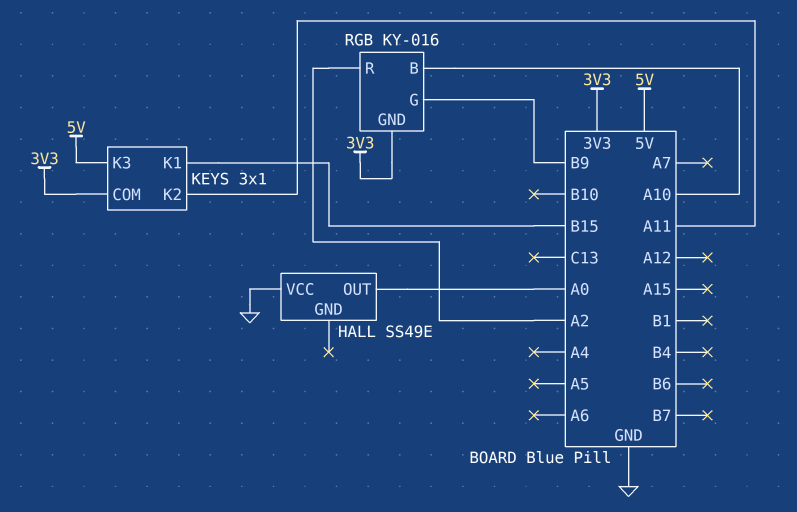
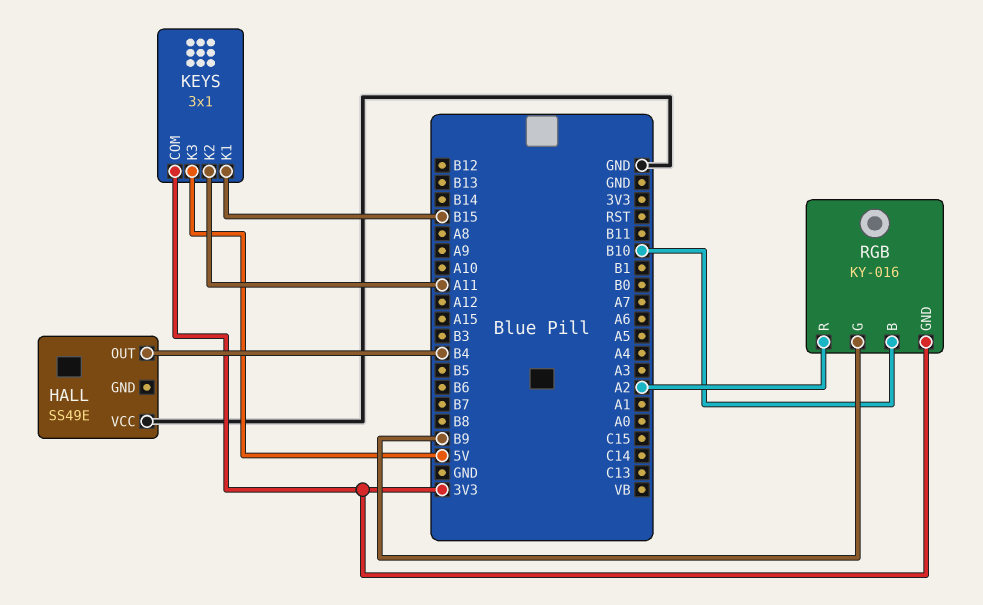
HALL pin OUT: A0 -> B4
RGB pin B: A10 -> B10

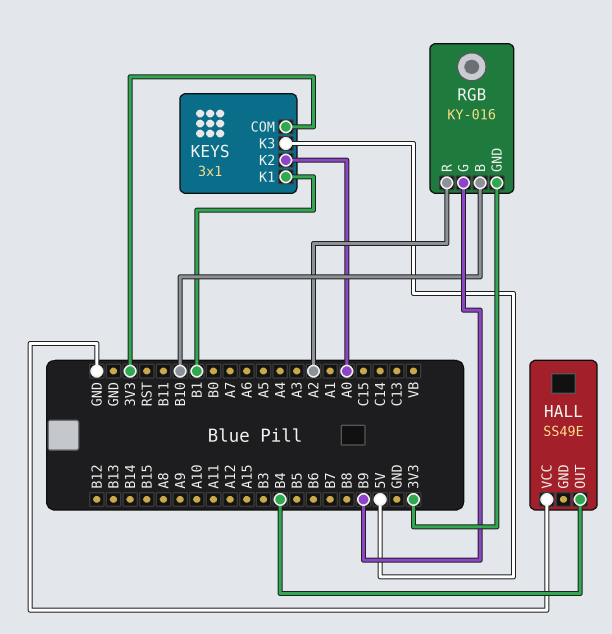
KEYS pin K1: B15 -> B1
KEYS pin K2: A11 -> A0

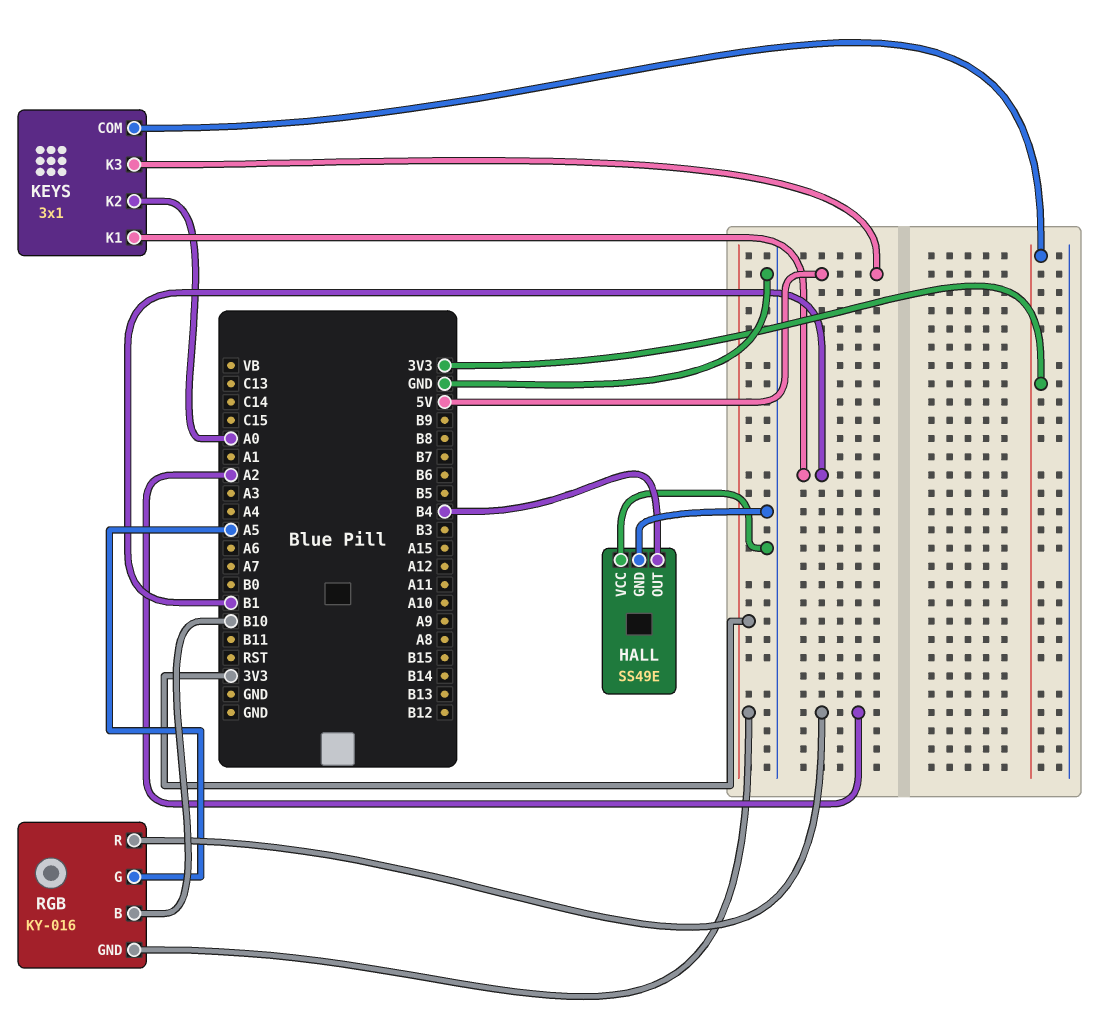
HALL pin GND: none -> GND
RGB pin G: B9 -> A5

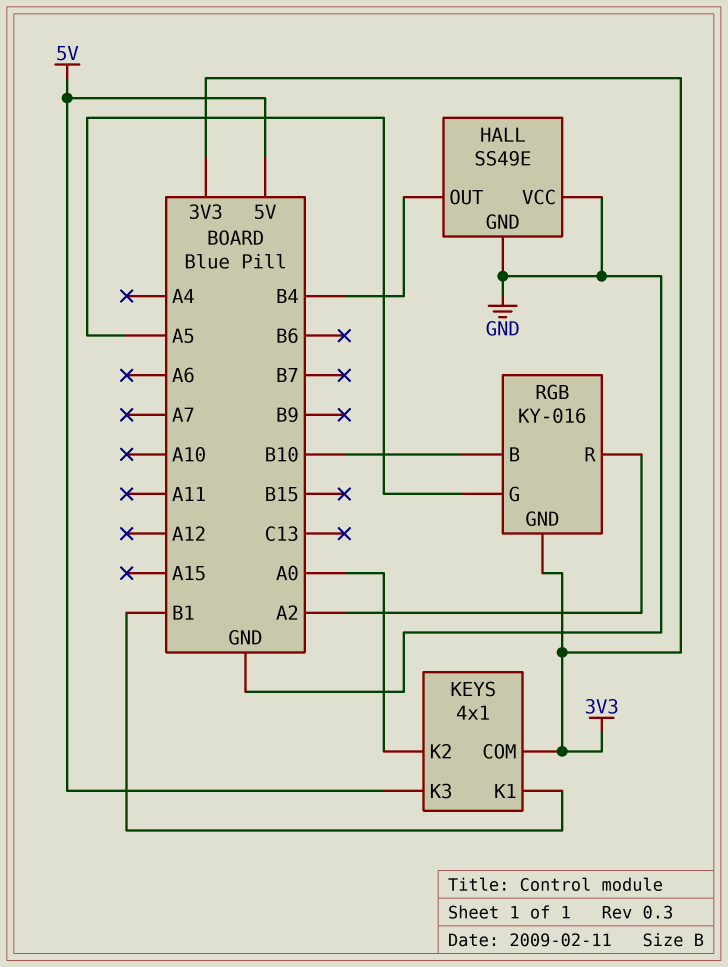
KEYS: 3x1 -> 4x1

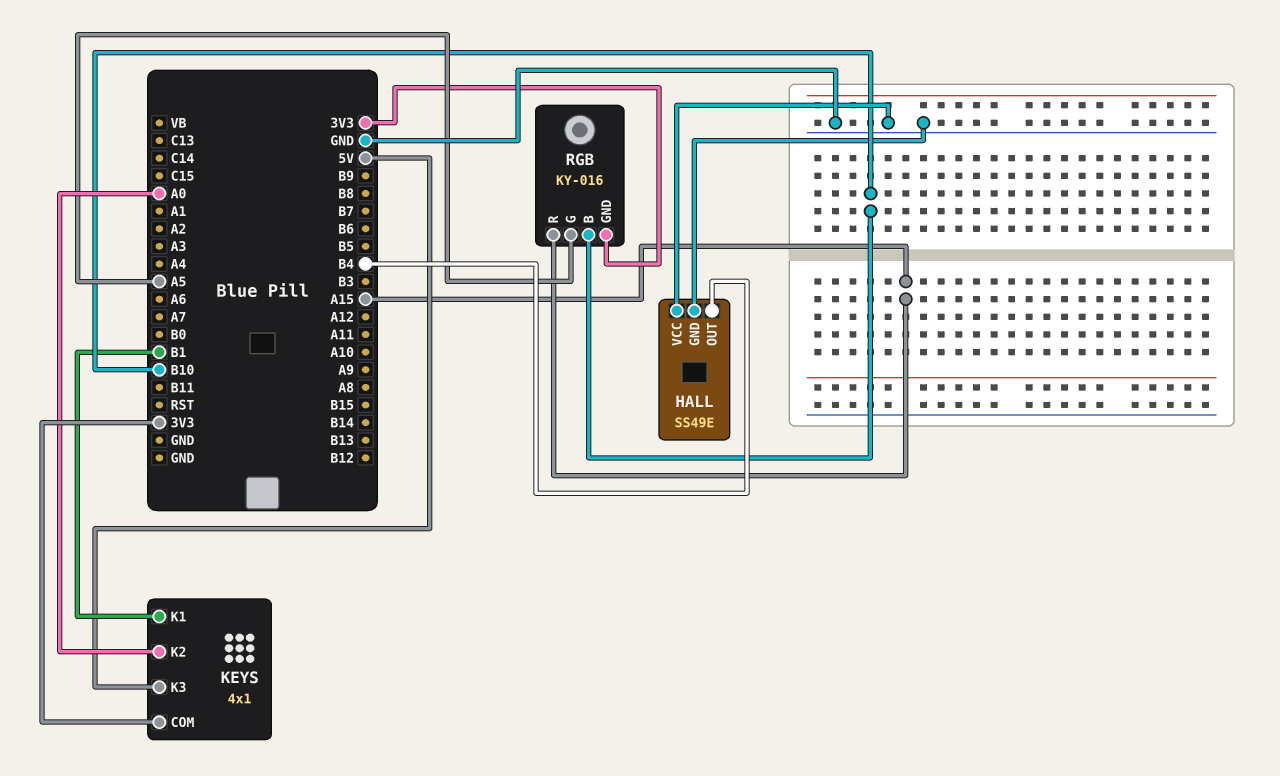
RGB pin R: A2 -> A15

